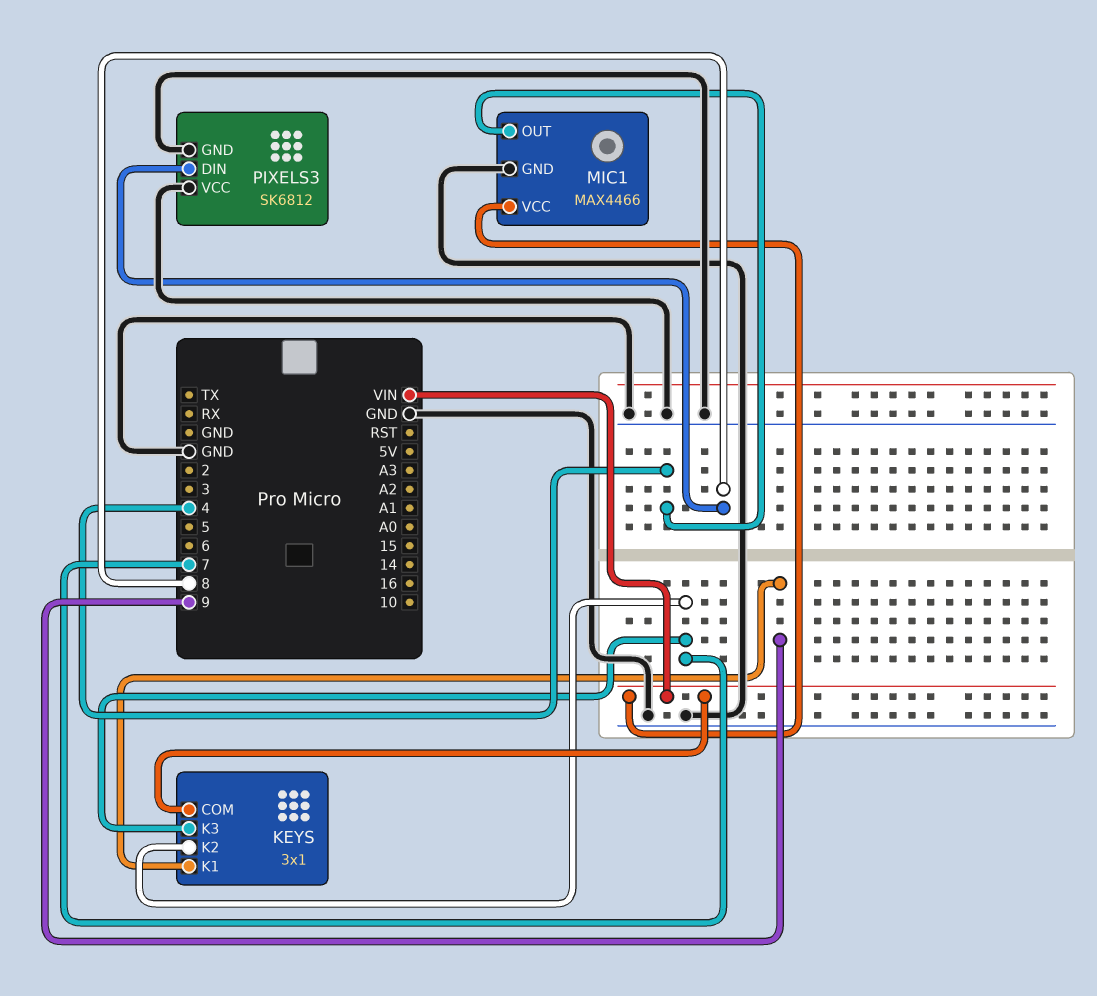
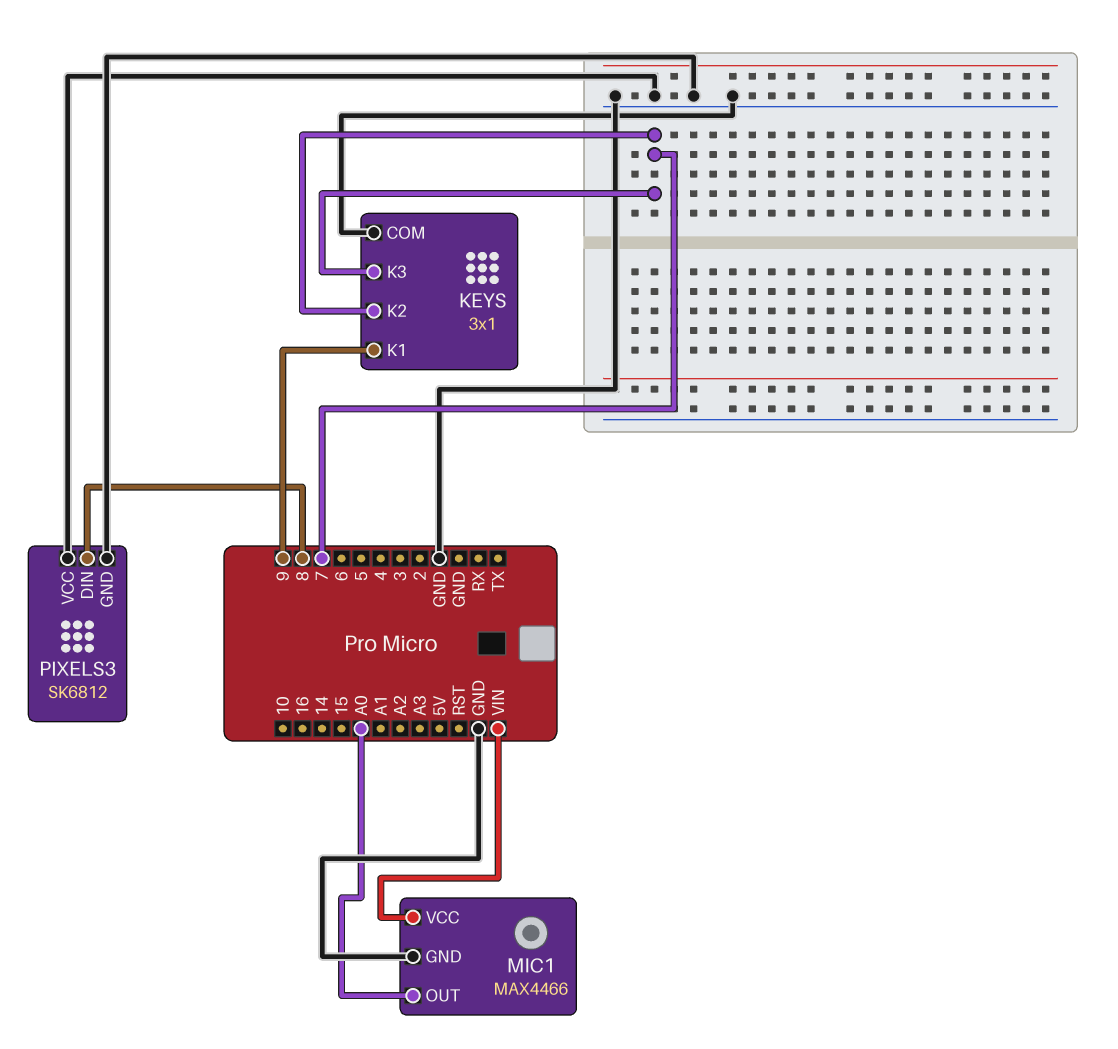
KEYS pin COM: VIN -> GND
MIC1 pin OUT: 4 -> A0

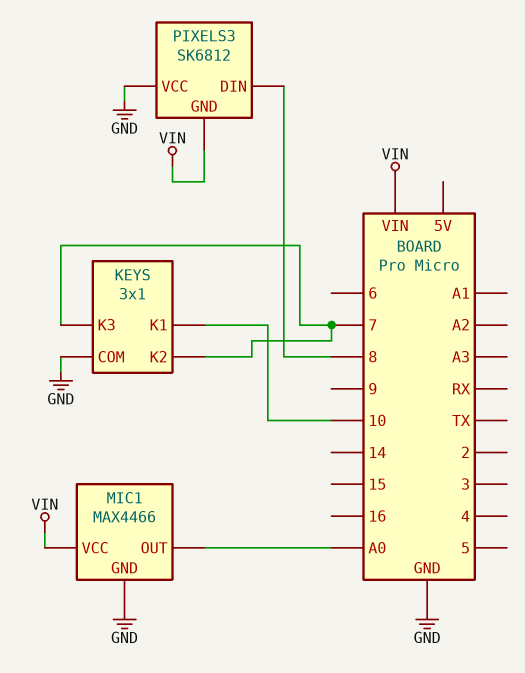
KEYS pin K1: 9 -> 10
PIXELS3 pin GND: GND -> VIN

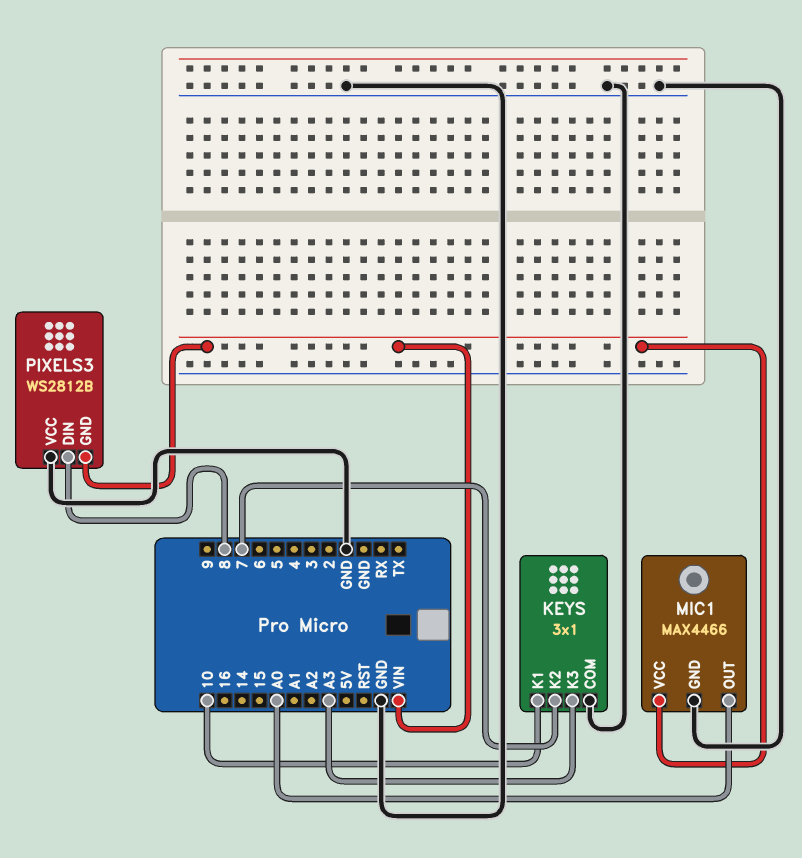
KEYS pin K3: 7 -> A3
PIXELS3: SK6812 -> WS2812B

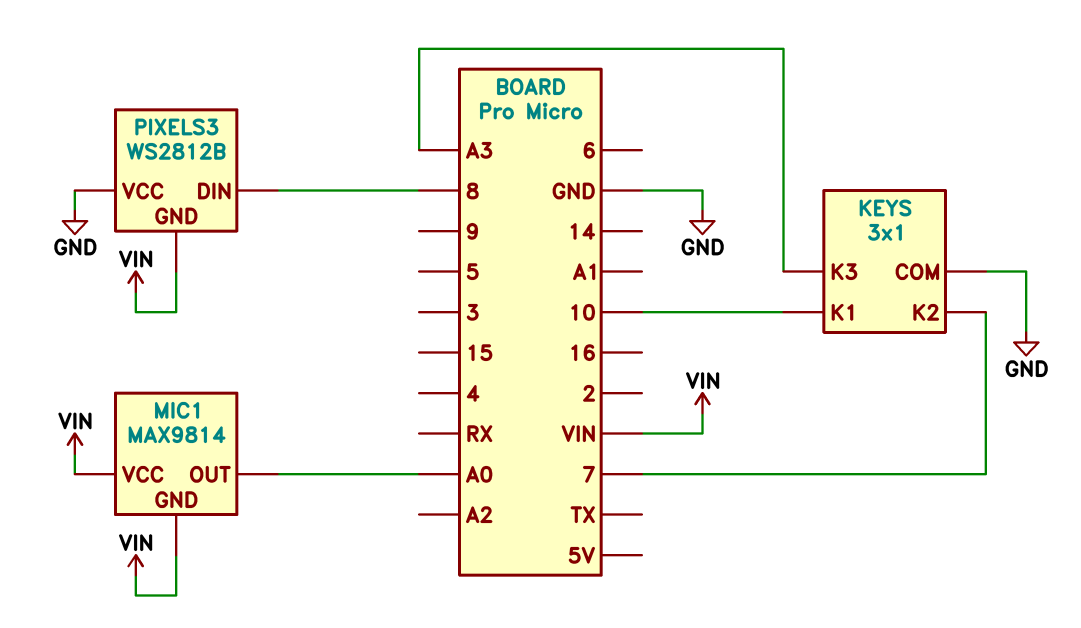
MIC1: MAX4466 -> MAX9814
MIC1 pin GND: GND -> VIN

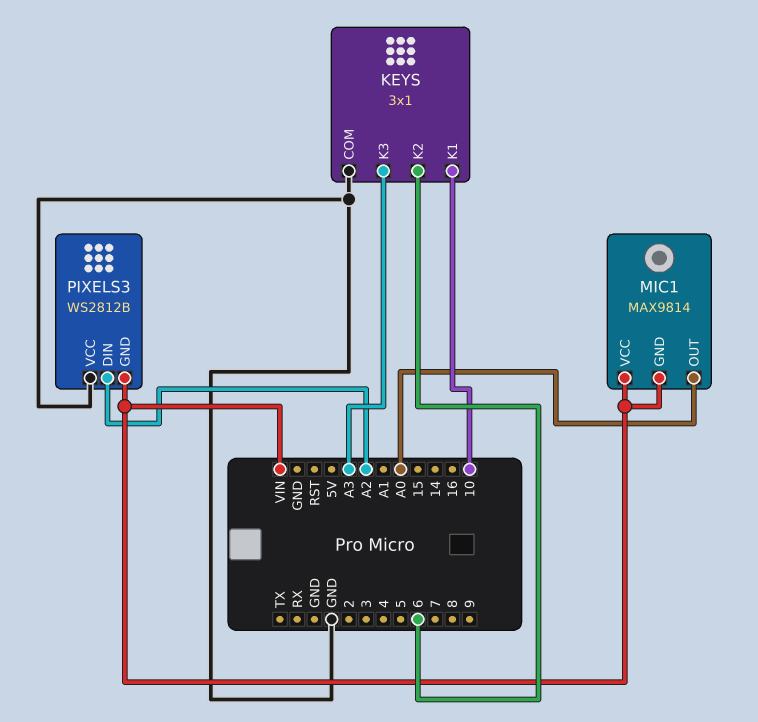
KEYS pin K2: 7 -> 6
PIXELS3 pin DIN: 8 -> A2

